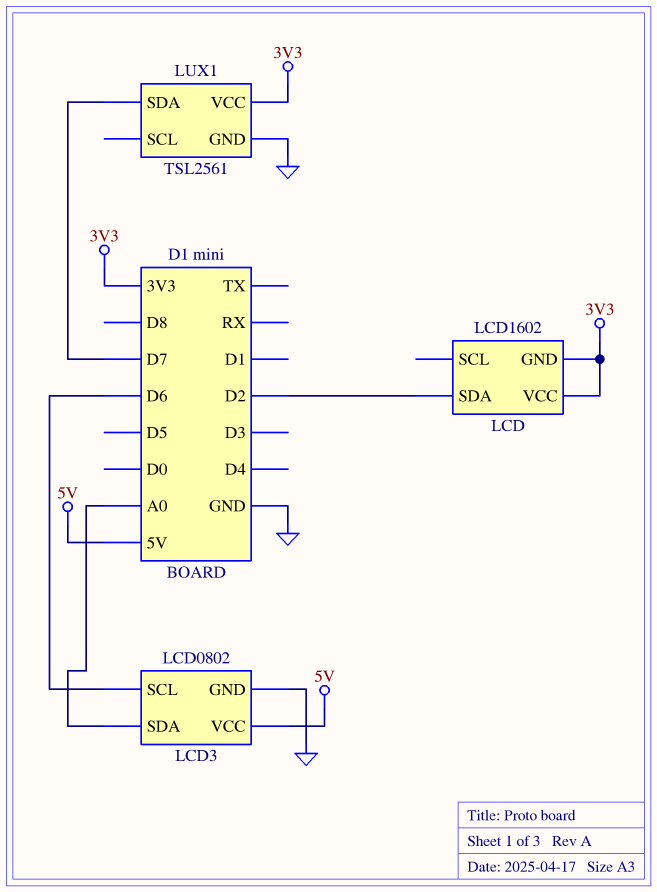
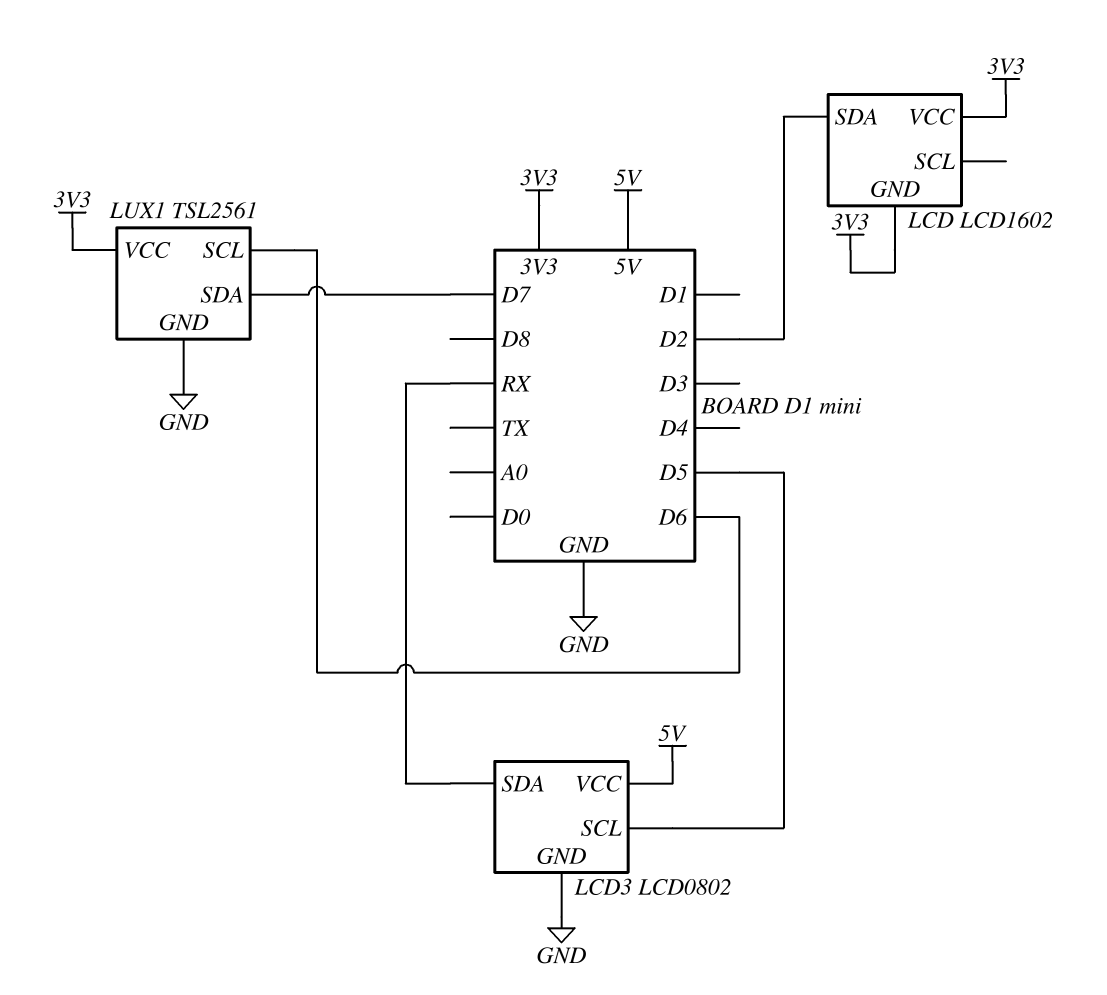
LCD3 pin SCL: D6 -> D5
LCD3 pin SDA: A0 -> RX
LUX1 pin SCL: none -> D6

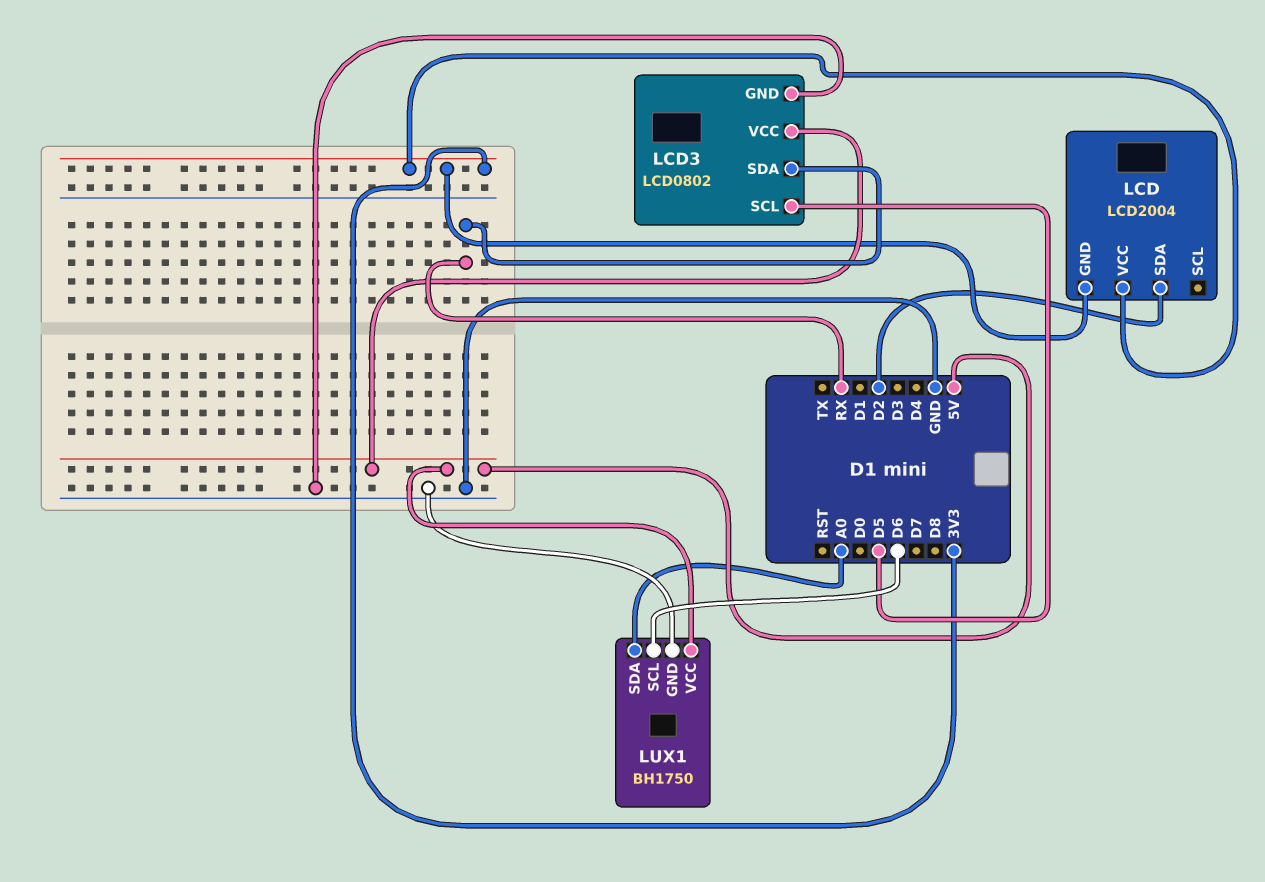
LCD: LCD1602 -> LCD2004
LUX1: TSL2561 -> BH1750
LUX1 pin SDA: D7 -> A0
LUX1 pin VCC: 3V3 -> 5V

